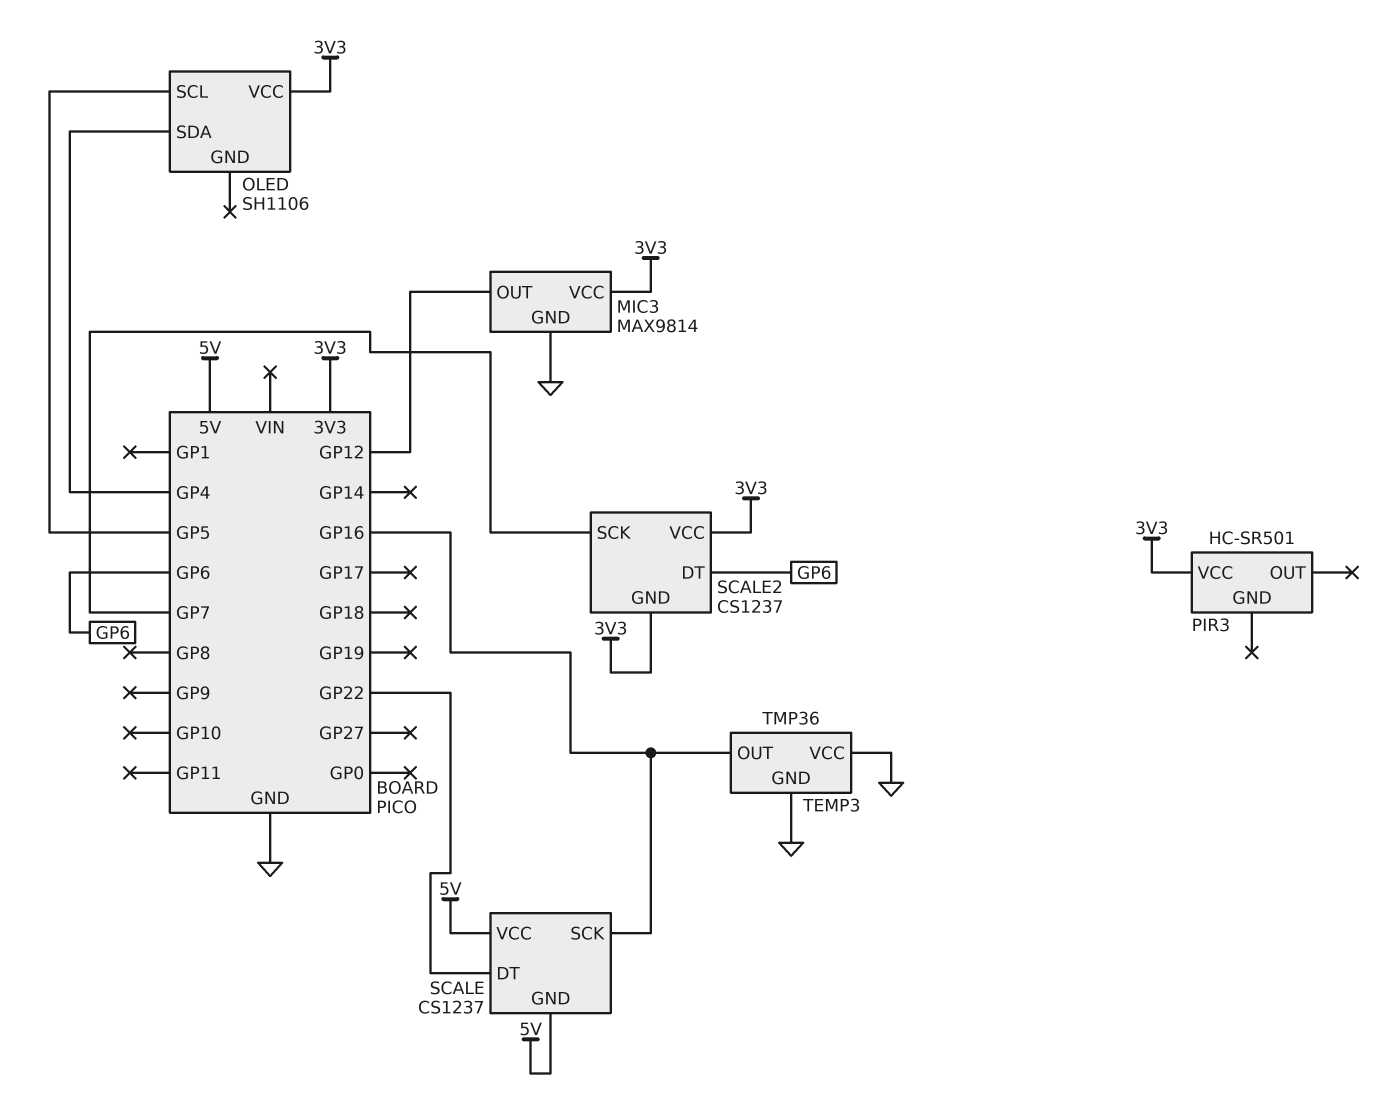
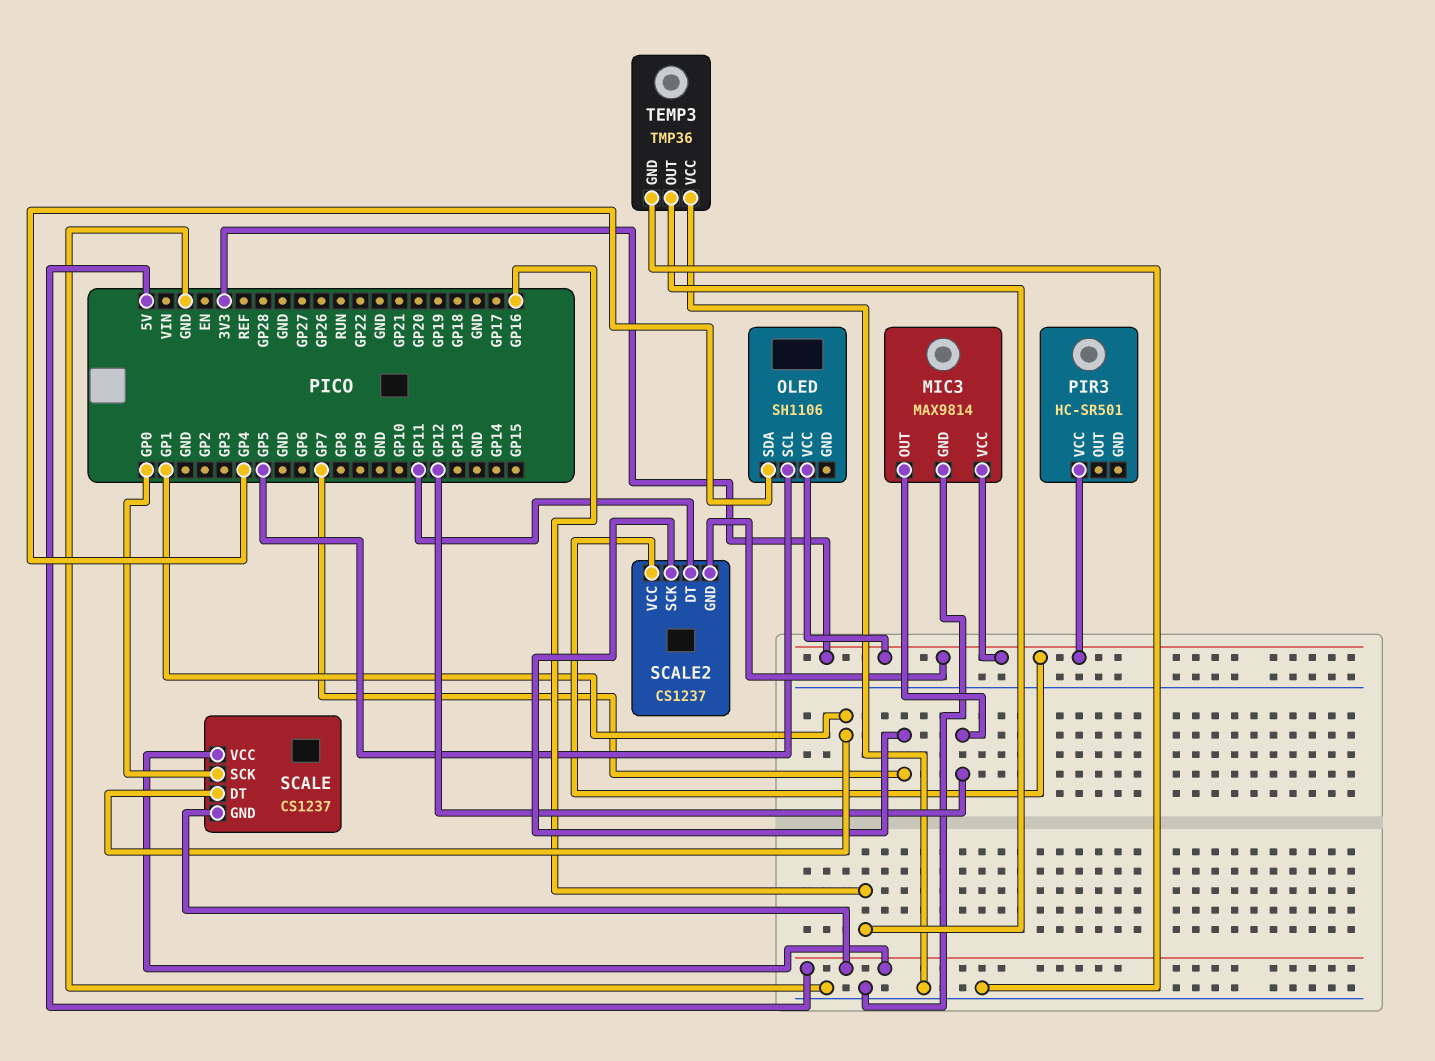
SCALE pin DT: GP22 -> GP1
SCALE pin SCK: GP16 -> GP0
SCALE2 pin DT: GP6 -> GP11

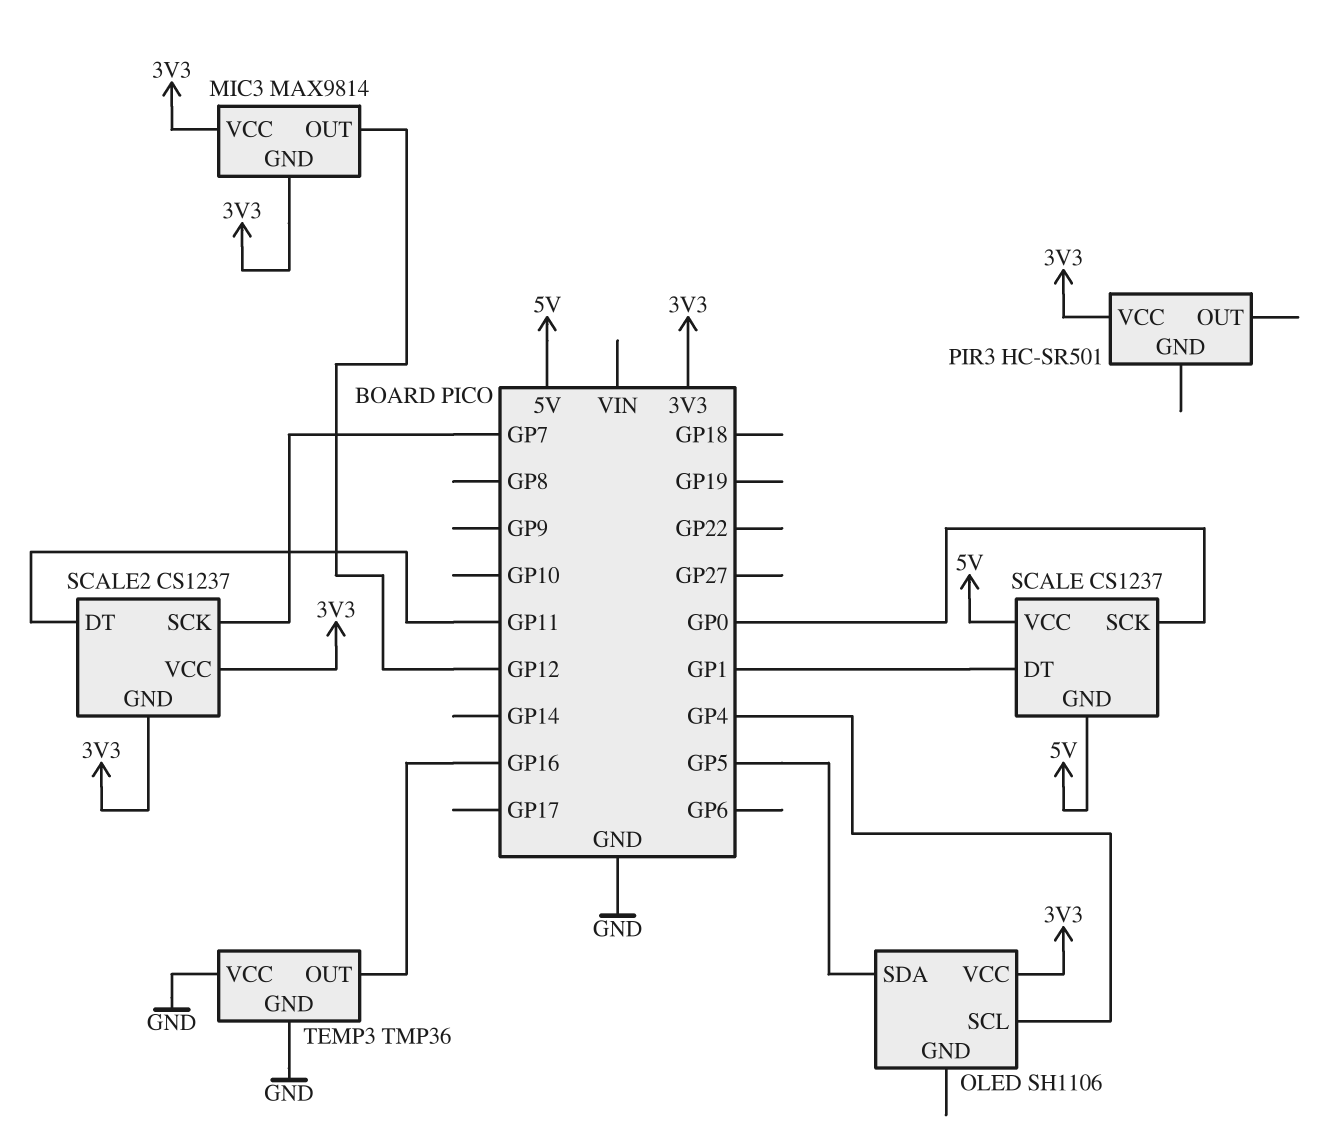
MIC3 pin GND: GND -> 3V3
OLED pin SCL: GP5 -> GP4
OLED pin SDA: GP4 -> GP5

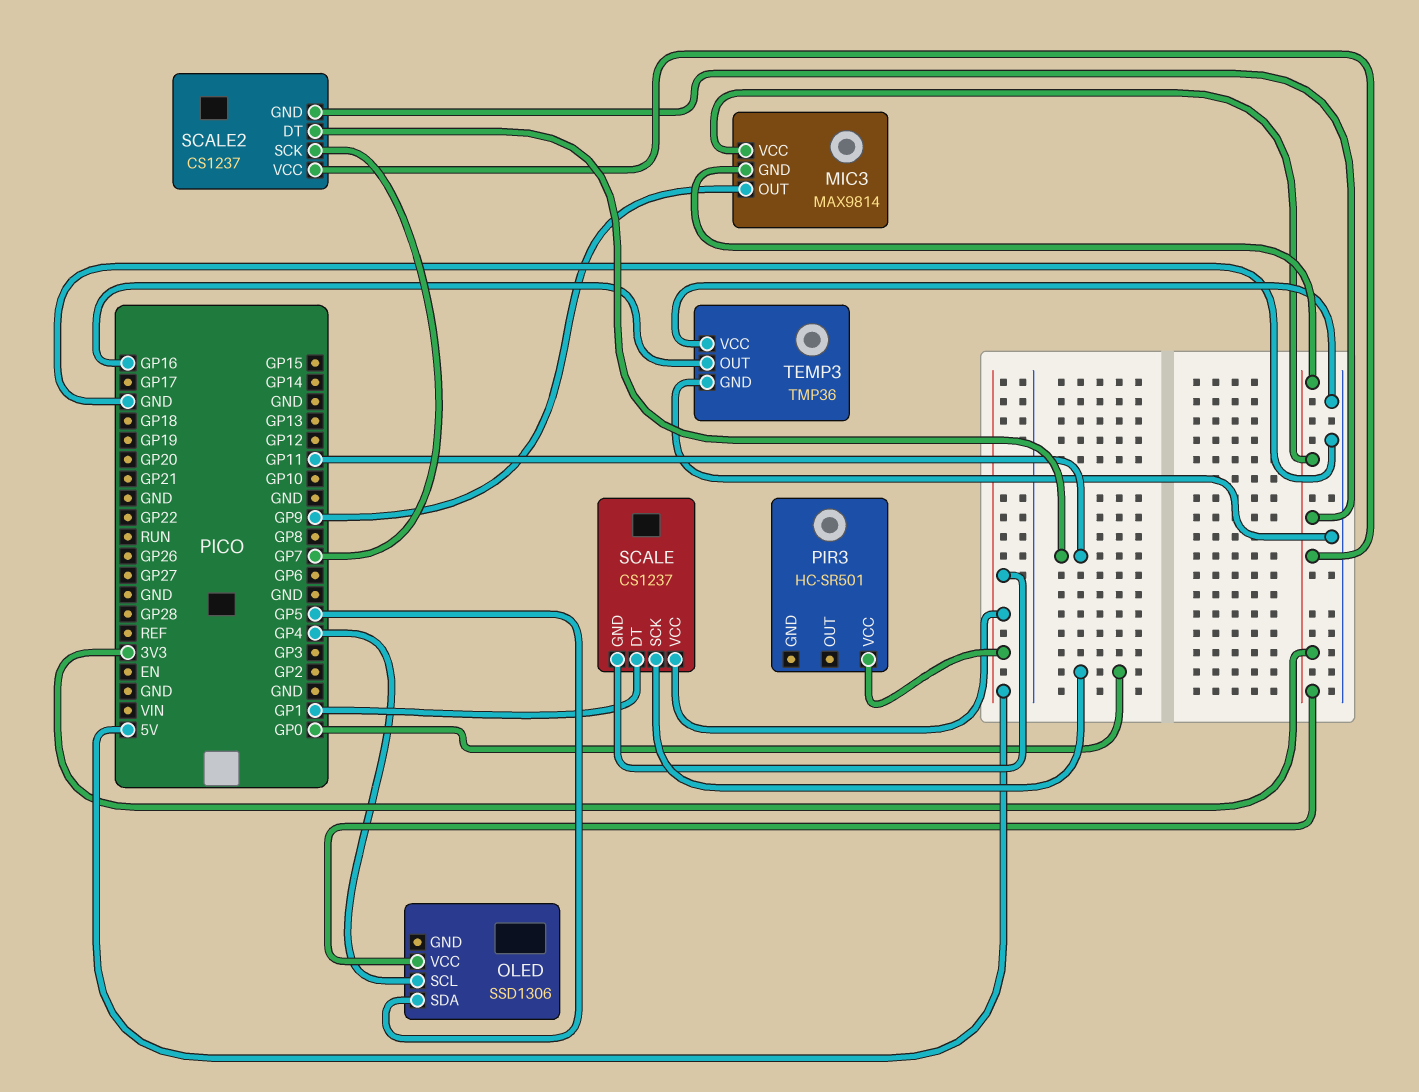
MIC3 pin OUT: GP12 -> GP9
OLED: SH1106 -> SSD1306
PIR3 pin VCC: 3V3 -> 5V

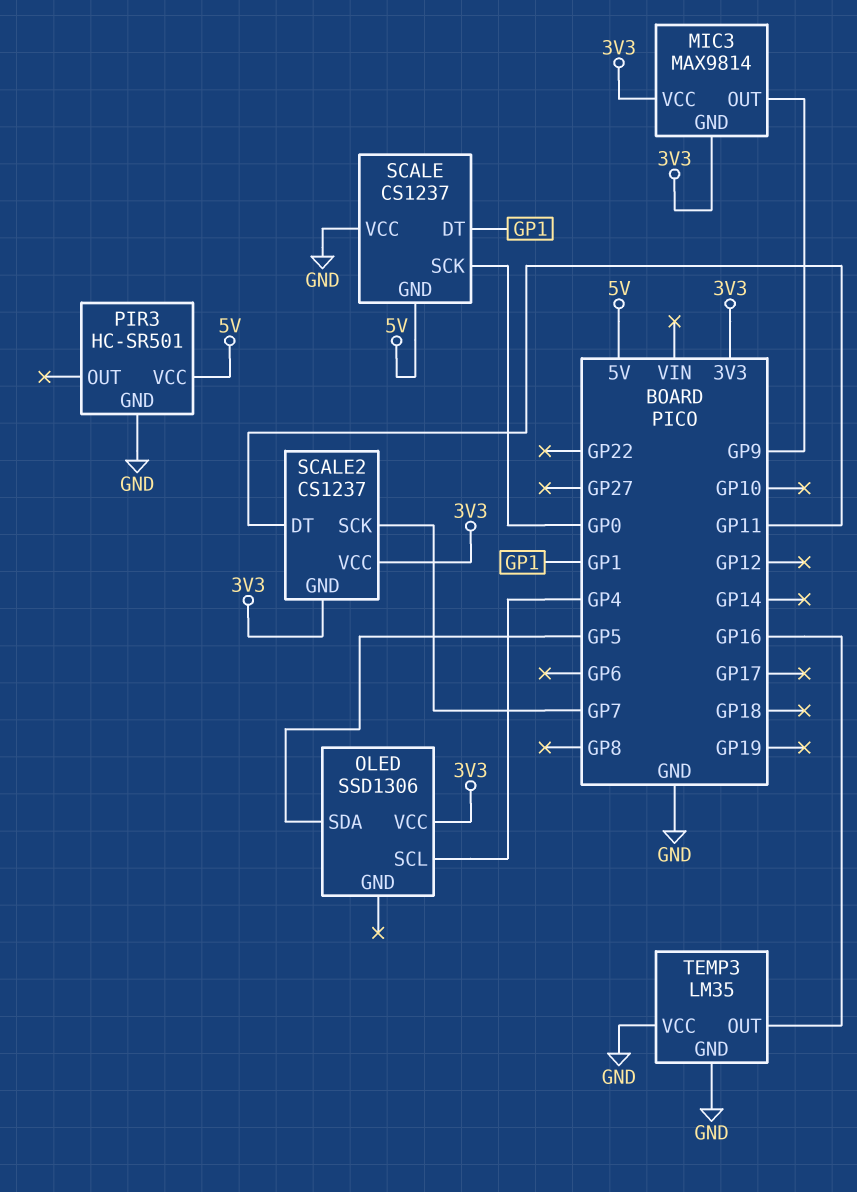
PIR3 pin GND: none -> GND
SCALE pin VCC: 5V -> GND
TEMP3: TMP36 -> LM35

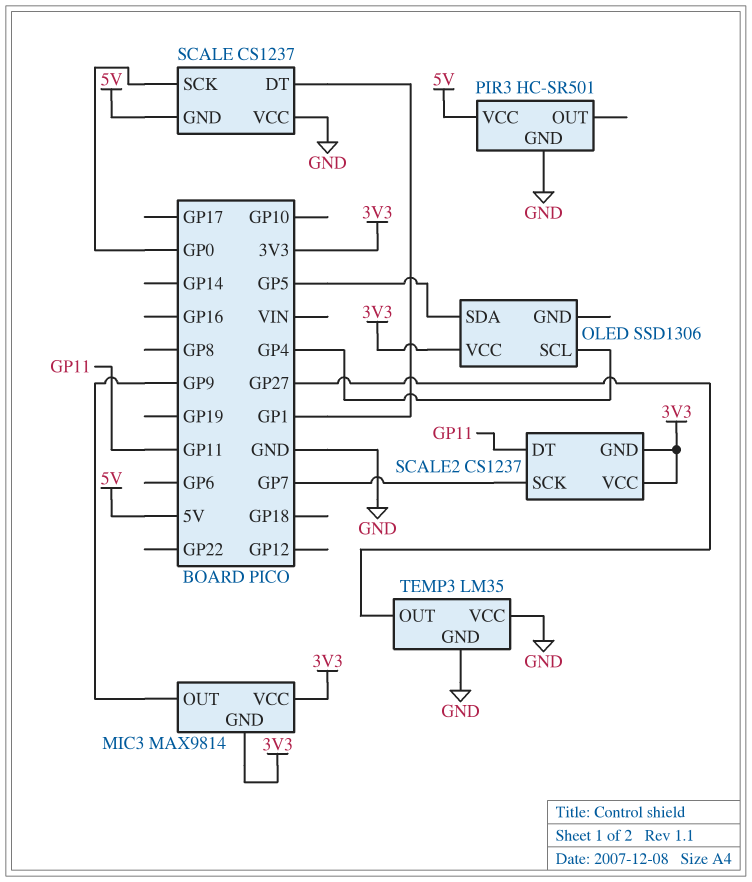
TEMP3 pin OUT: GP16 -> GP27

